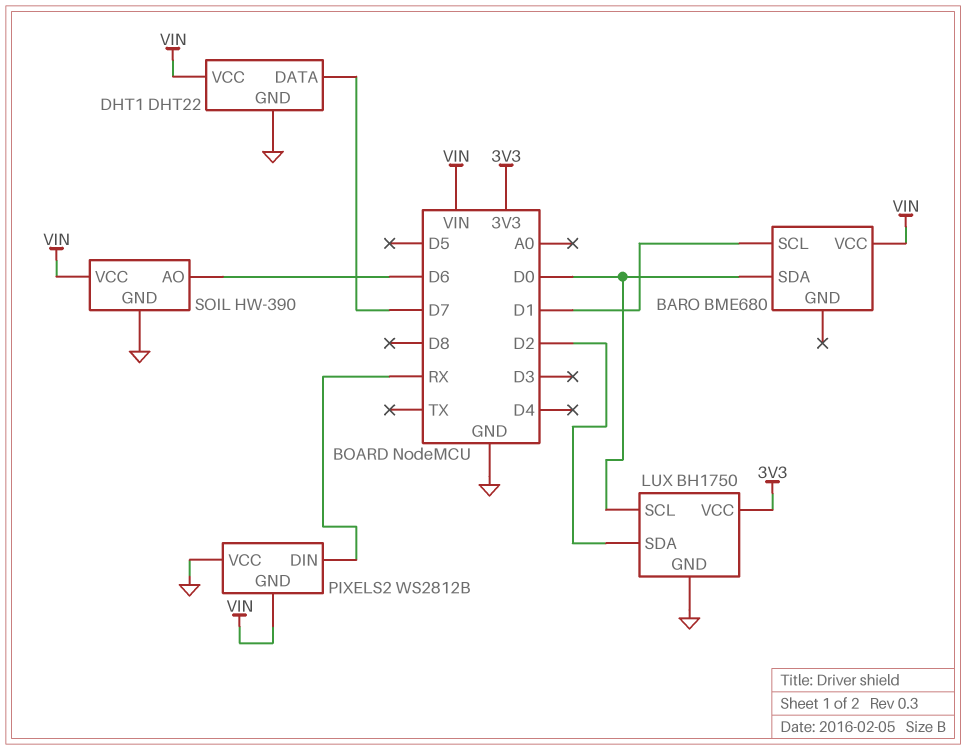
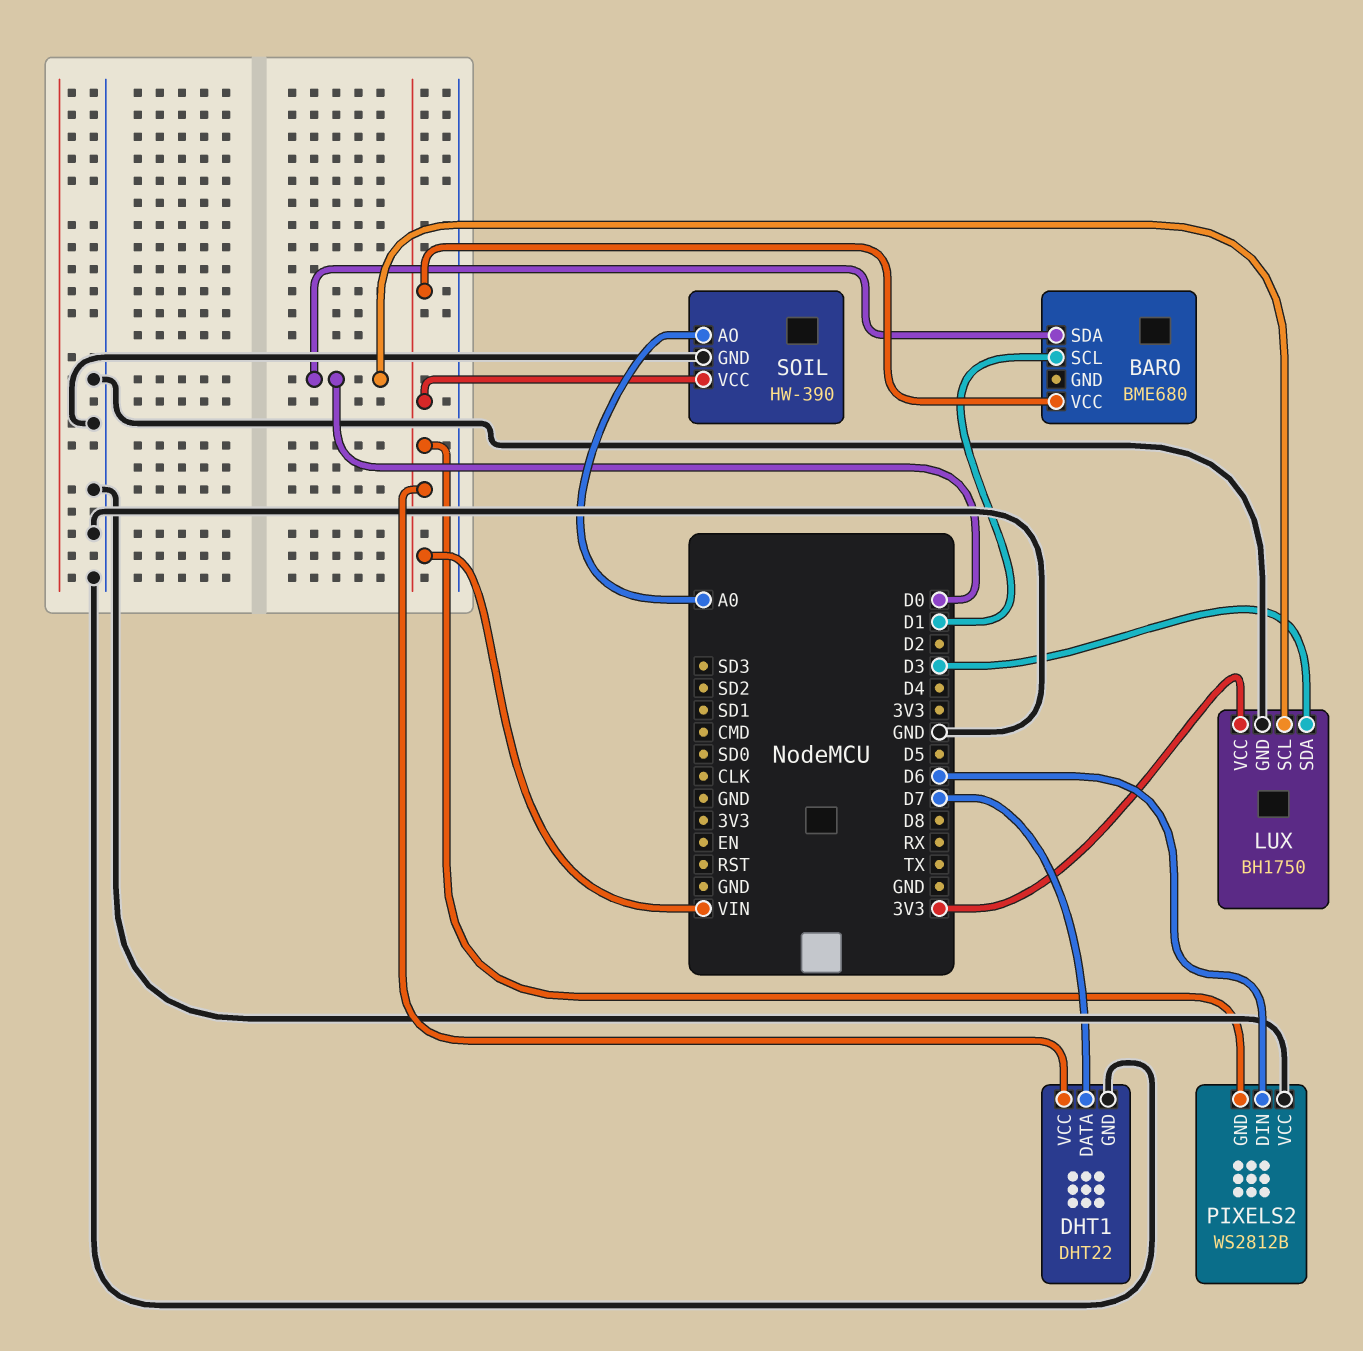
LUX pin SDA: D2 -> D3
PIXELS2 pin DIN: RX -> D6
SOIL pin AO: D6 -> A0

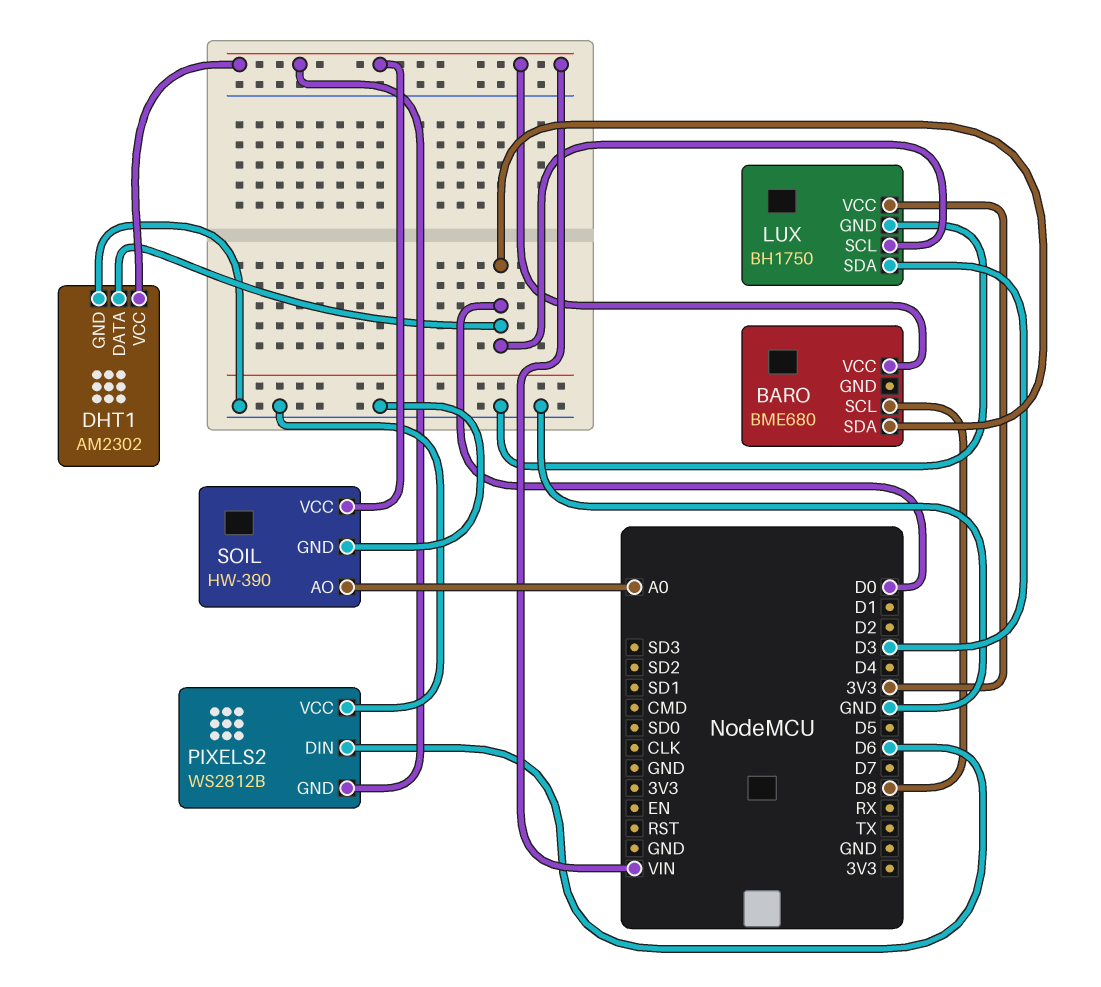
BARO pin SCL: D1 -> D8
DHT1: DHT22 -> AM2302
DHT1 pin DATA: D7 -> D0

